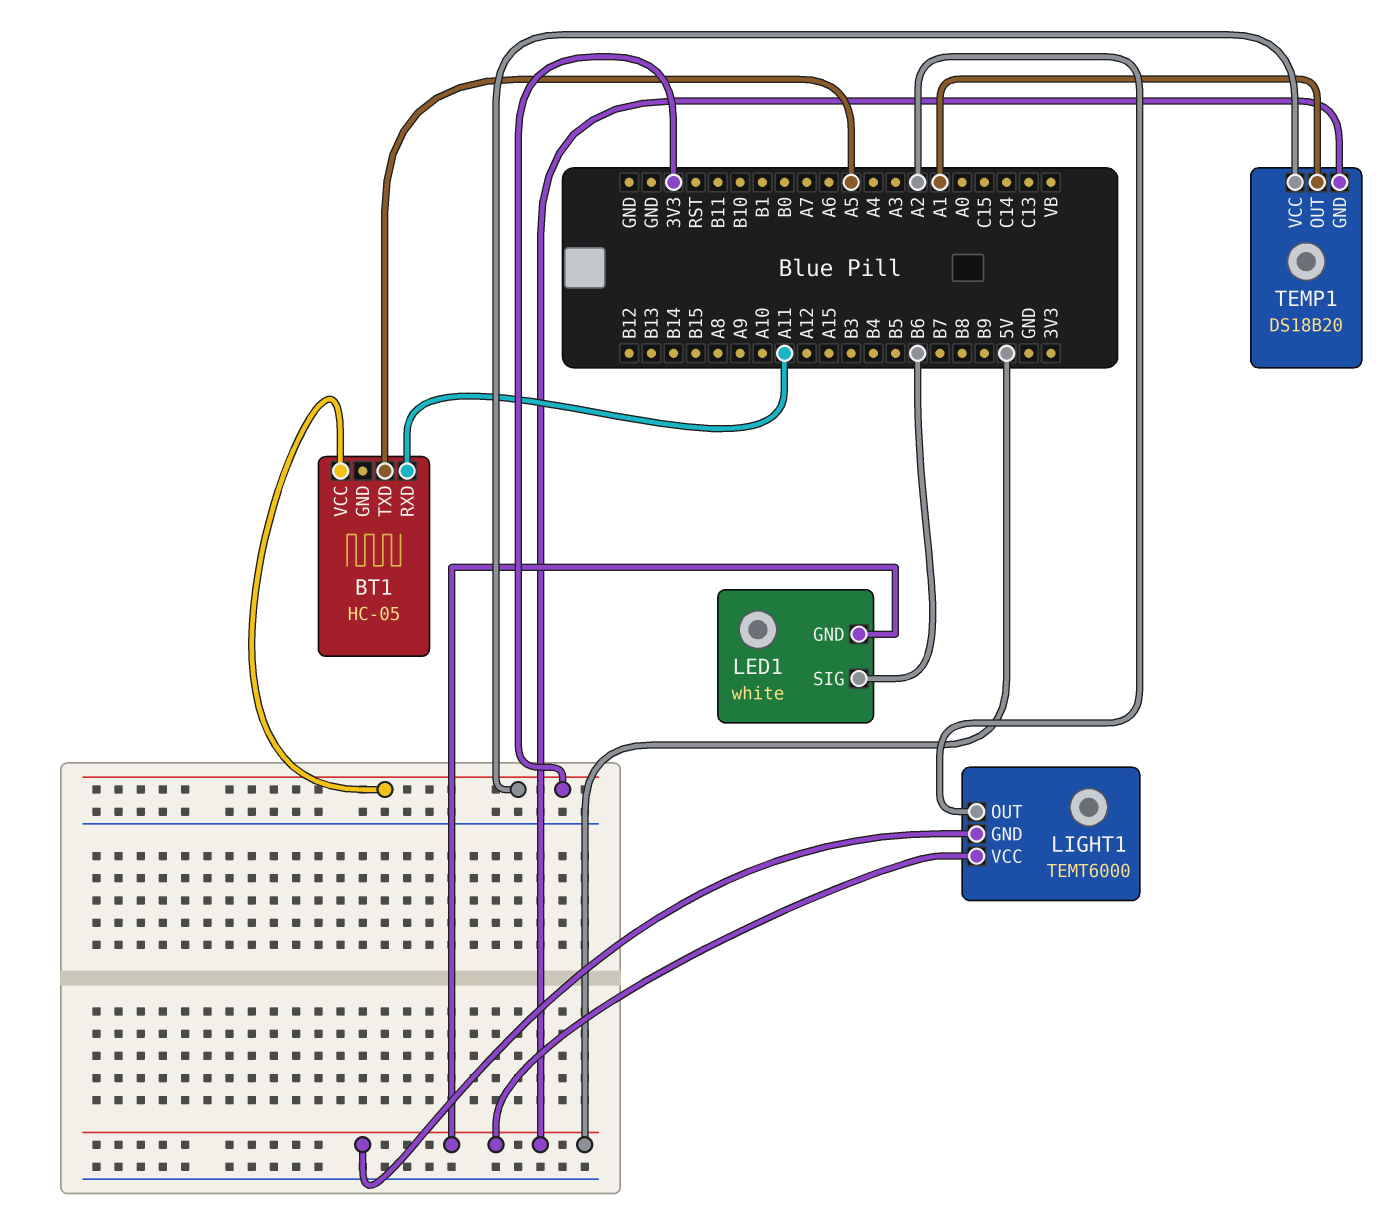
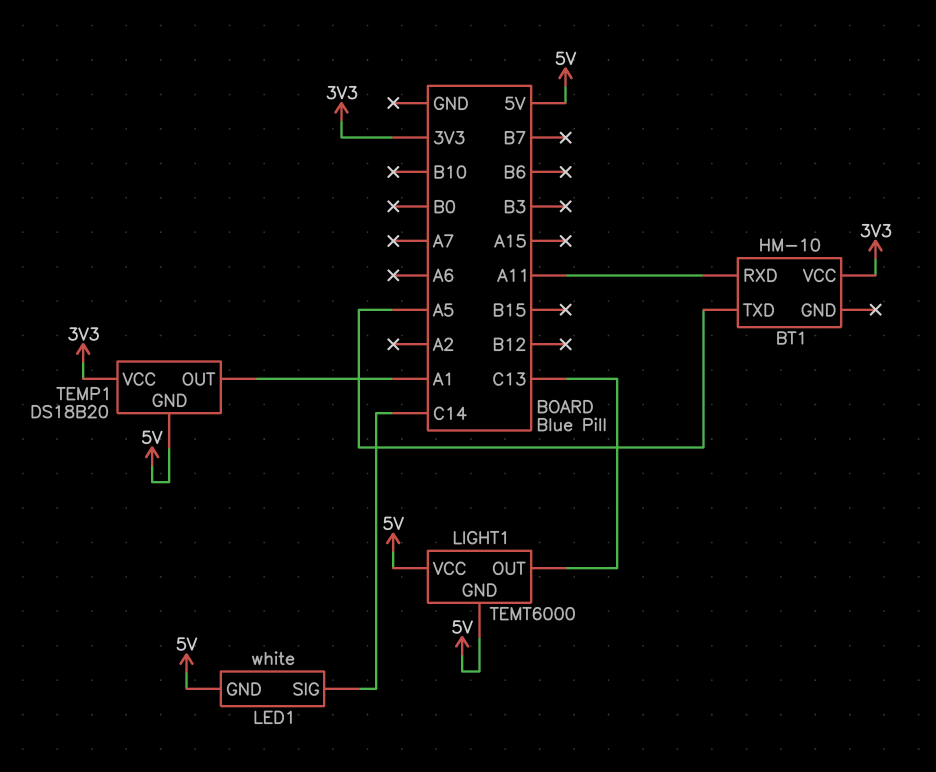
BT1: HC-05 -> HM-10
LED1 pin SIG: B6 -> C14
LIGHT1 pin OUT: A2 -> C13

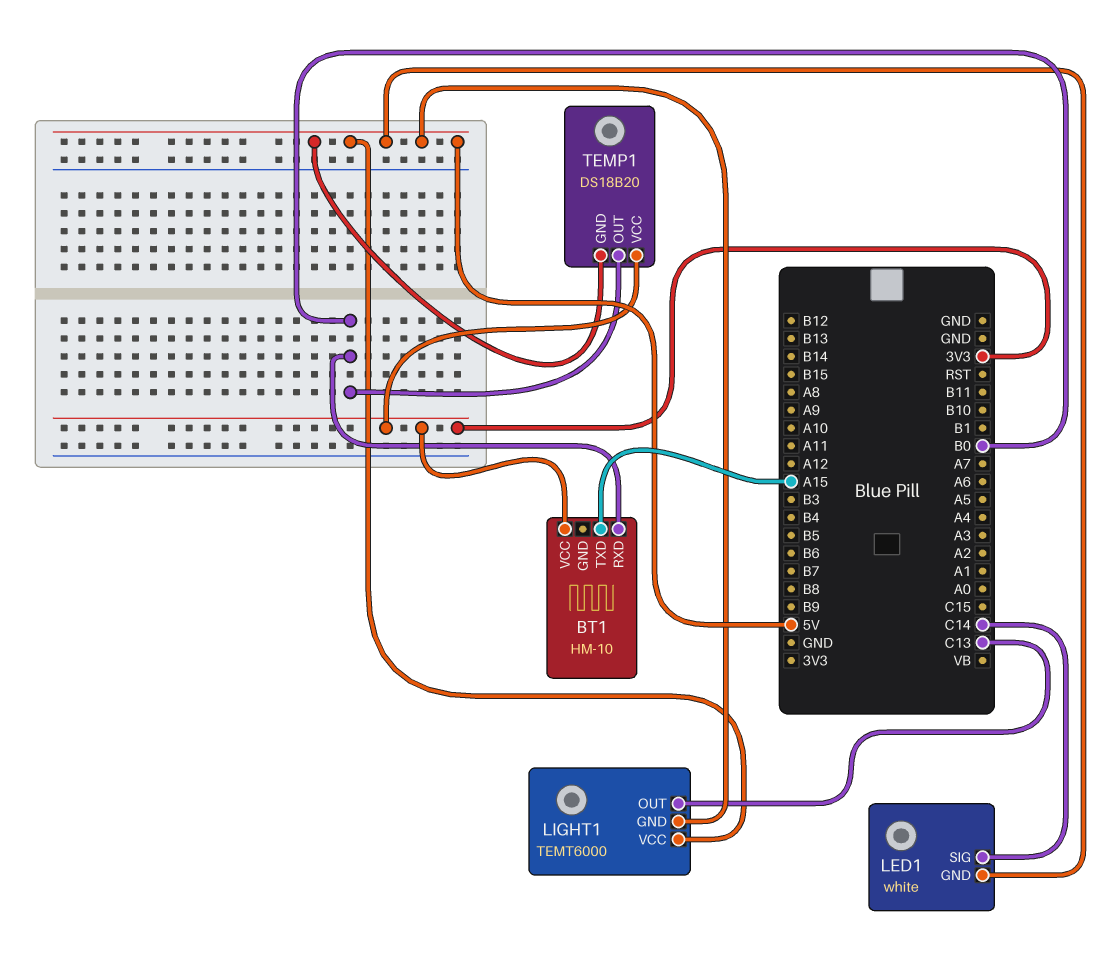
BT1 pin RXD: A11 -> B0
BT1 pin TXD: A5 -> A15
TEMP1 pin OUT: A1 -> B0

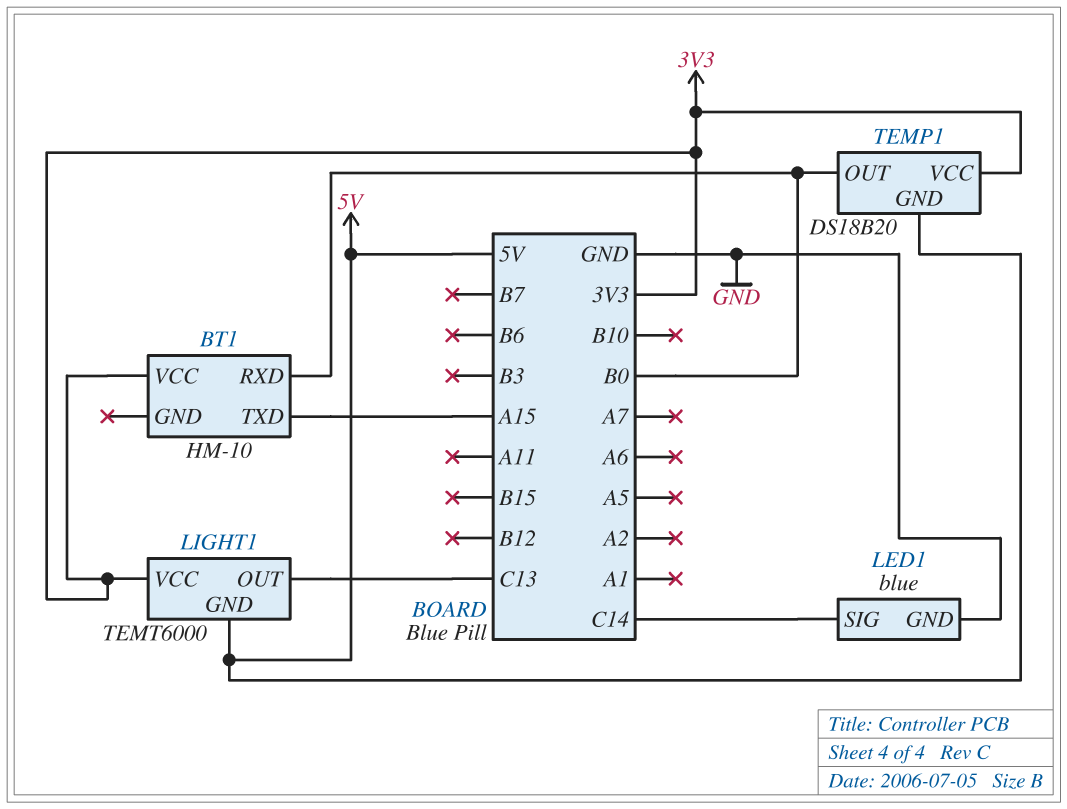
LED1: white -> blue
LED1 pin GND: 5V -> GND
LIGHT1 pin VCC: 5V -> 3V3

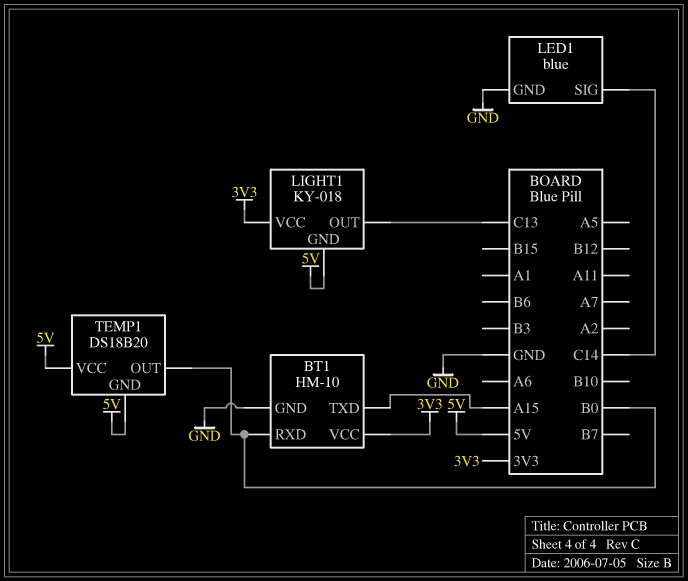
BT1 pin GND: none -> GND
LIGHT1: TEMT6000 -> KY-018
TEMP1 pin VCC: 3V3 -> 5V

